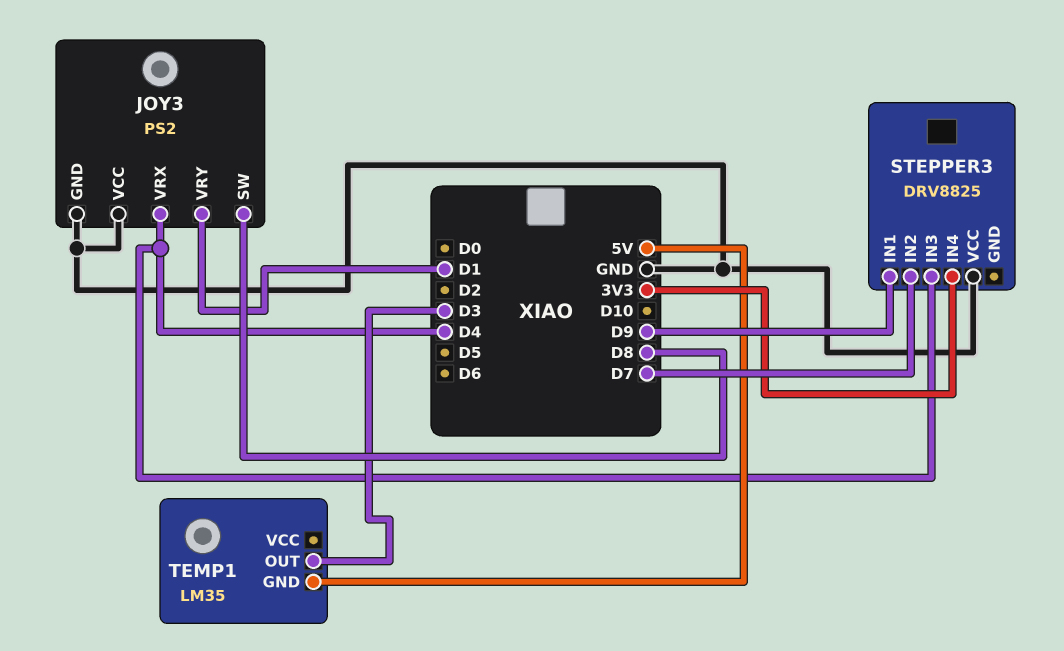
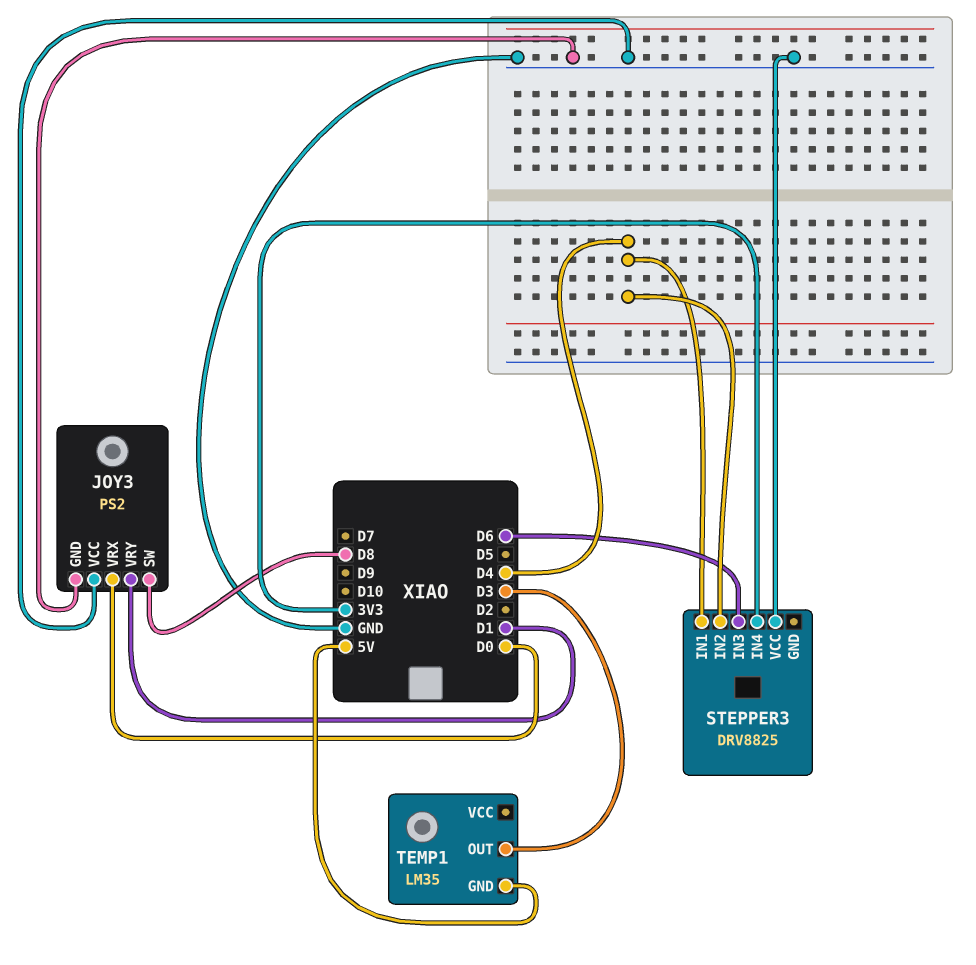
JOY3 pin VRX: D4 -> D0
STEPPER3 pin IN1: D9 -> D4
STEPPER3 pin IN2: D7 -> D4
STEPPER3 pin IN3: D4 -> D6

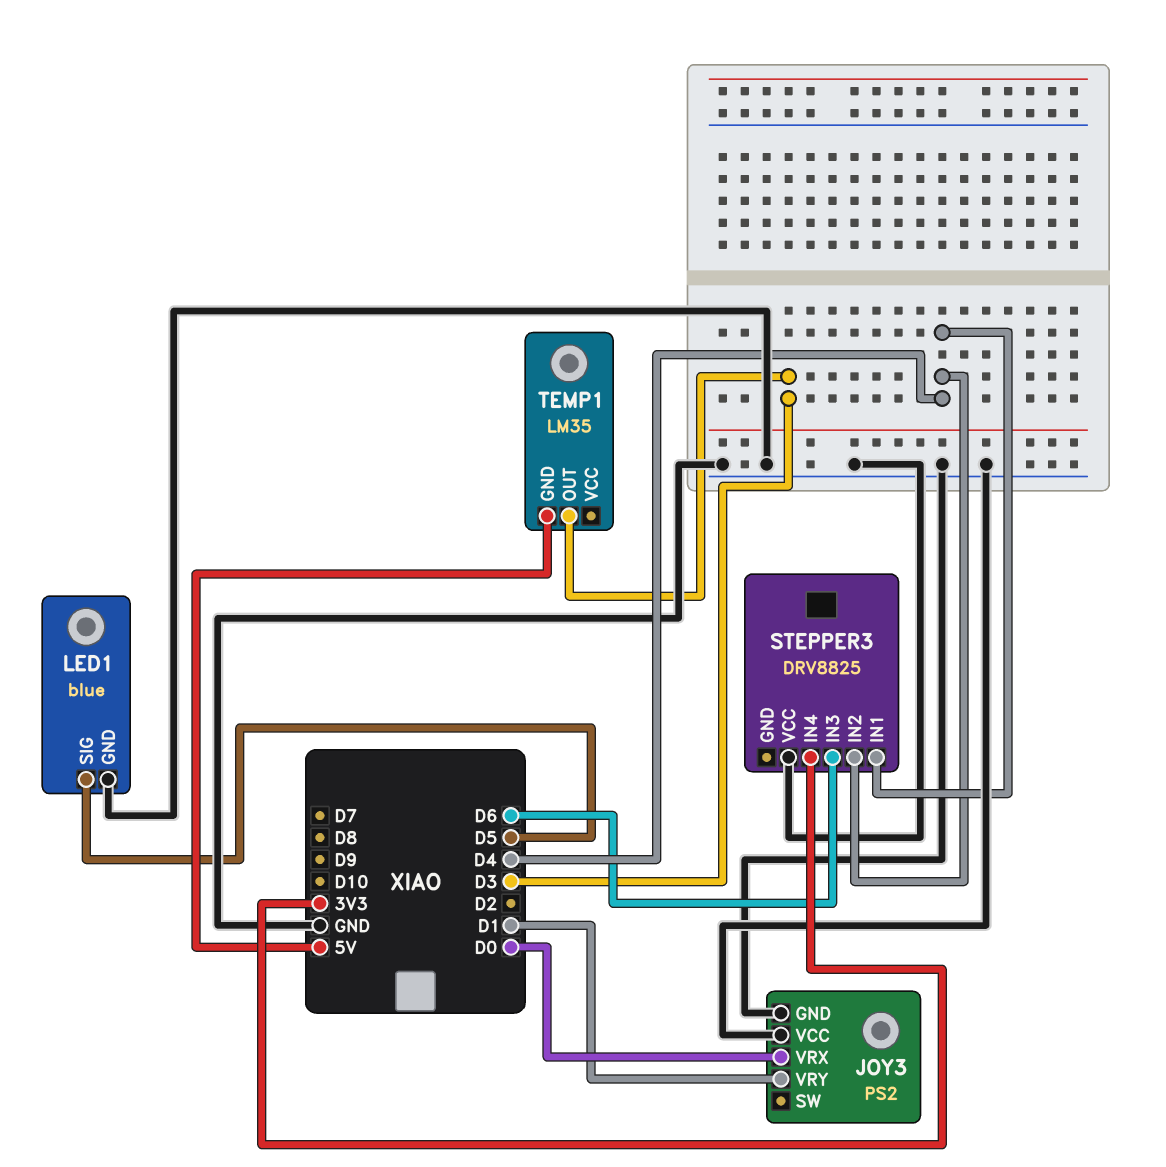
JOY3 pin SW: D8 -> none
LED1: none -> blue
LED1 pin GND: none -> GND
LED1 pin SIG: none -> D5

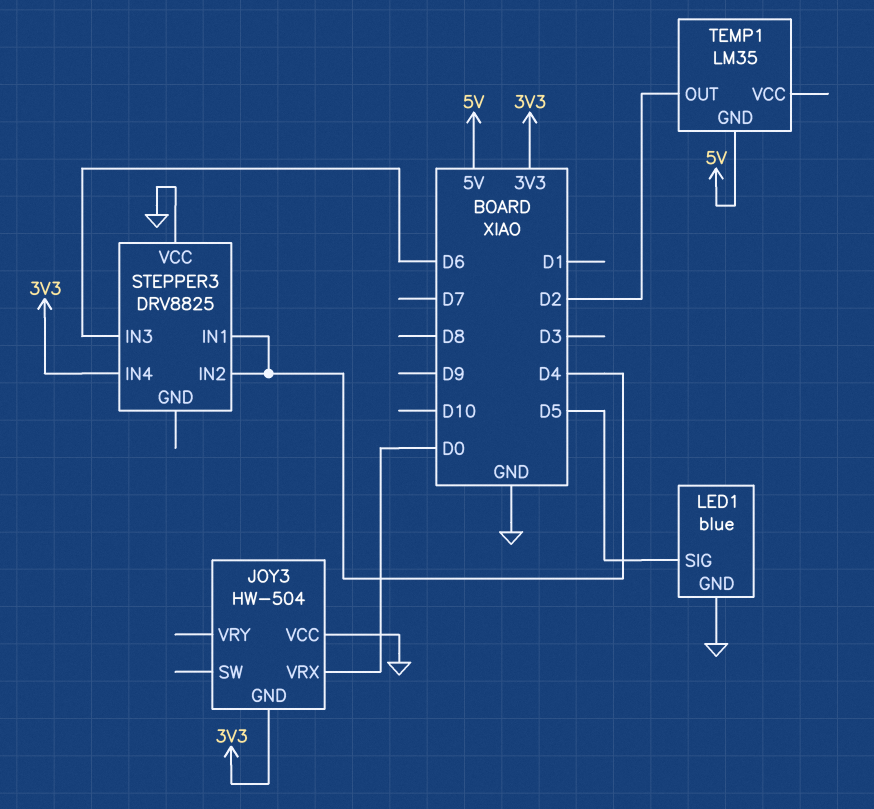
JOY3: PS2 -> HW-504
JOY3 pin GND: GND -> 3V3
JOY3 pin VRY: D1 -> none
TEMP1 pin OUT: D3 -> D2

